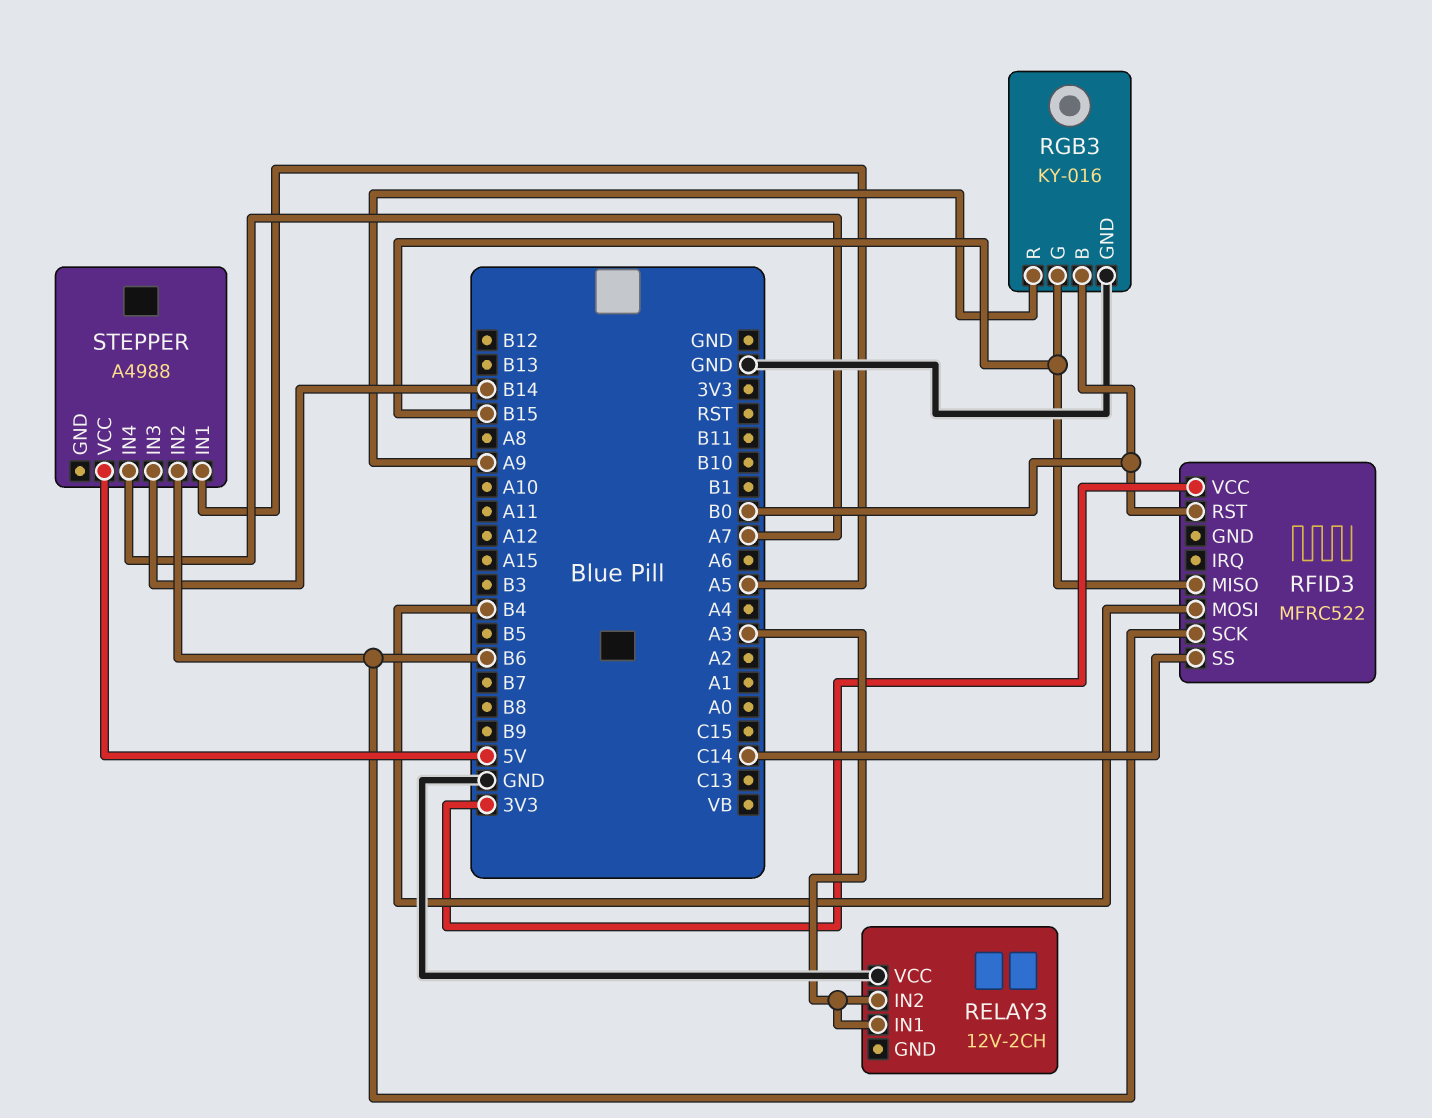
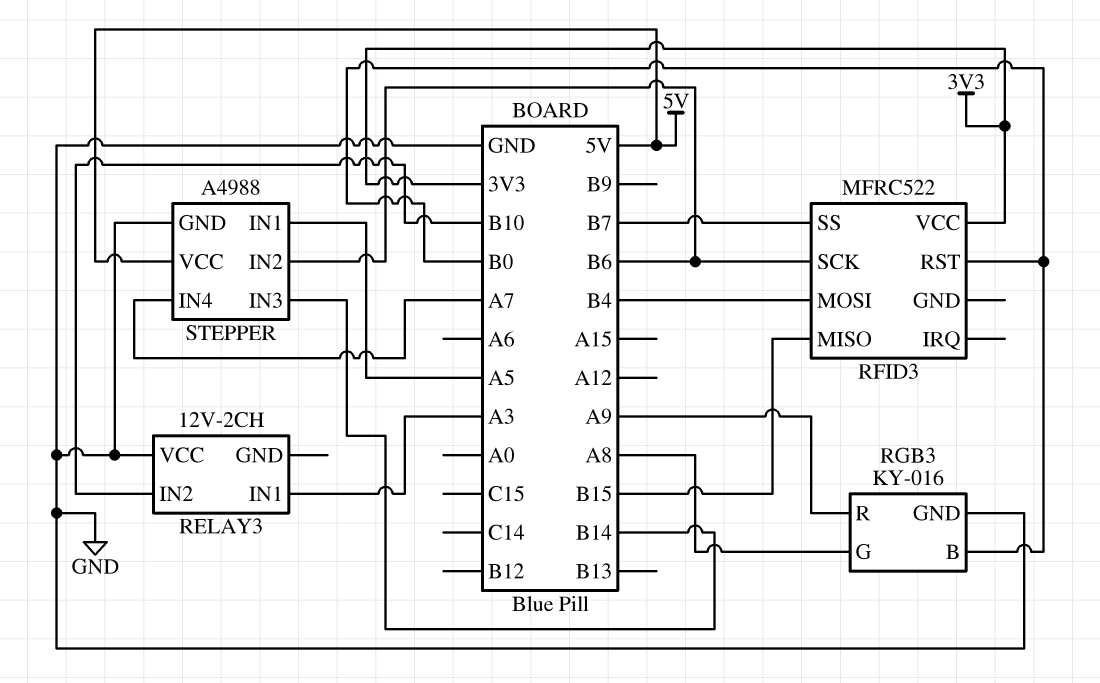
RELAY3 pin IN2: A3 -> B10
RFID3 pin SS: C14 -> B7
RGB3 pin G: B15 -> A8
STEPPER pin GND: none -> GND

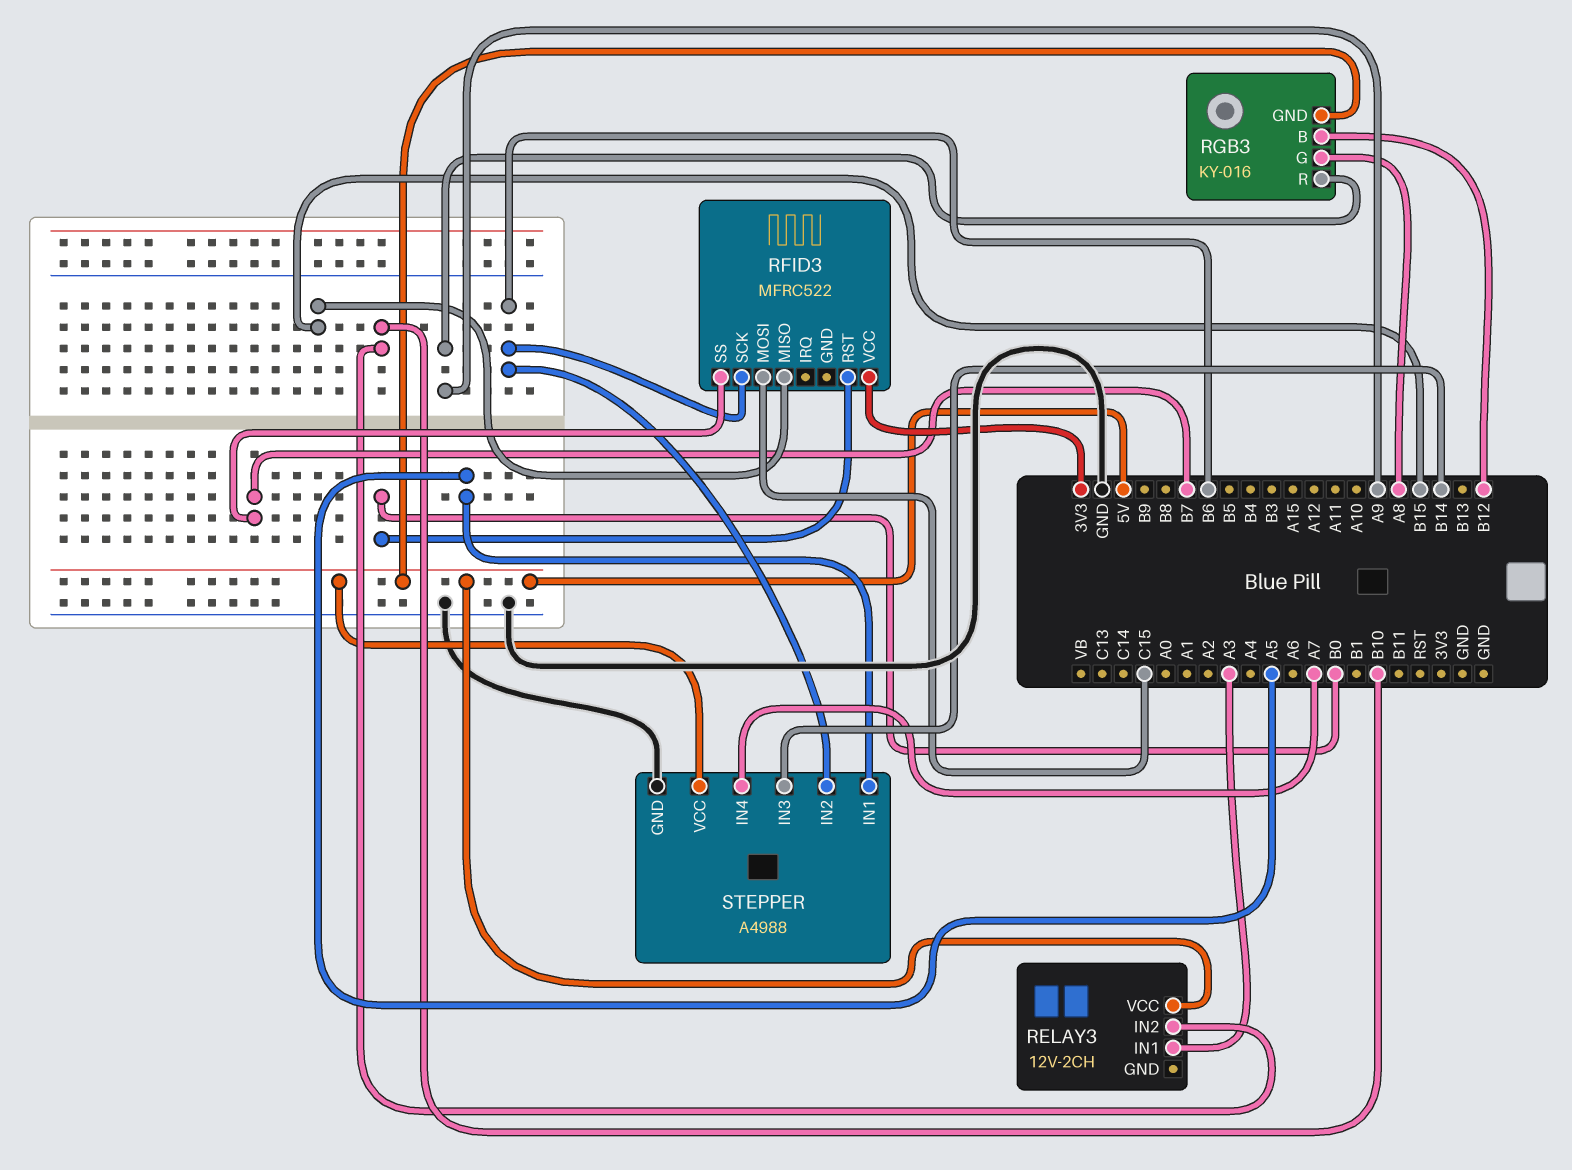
RELAY3 pin VCC: GND -> 5V
RFID3 pin MOSI: B4 -> C15
RGB3 pin B: B0 -> B12
RGB3 pin GND: GND -> 5V

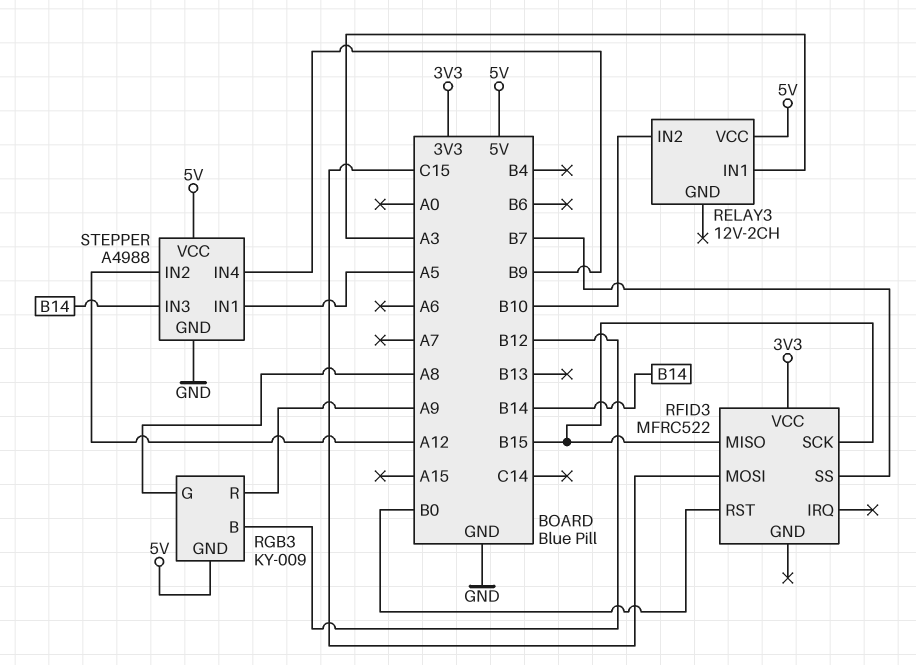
RFID3 pin SCK: B6 -> B15
RGB3: KY-016 -> KY-009
STEPPER pin IN2: B6 -> A12
STEPPER pin IN4: A7 -> B9

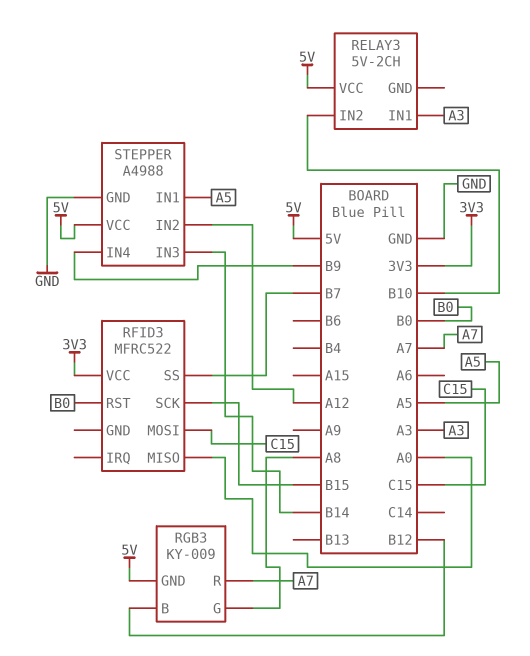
RELAY3: 12V-2CH -> 5V-2CH
RFID3 pin MISO: B15 -> A0
RGB3 pin R: A9 -> A7

